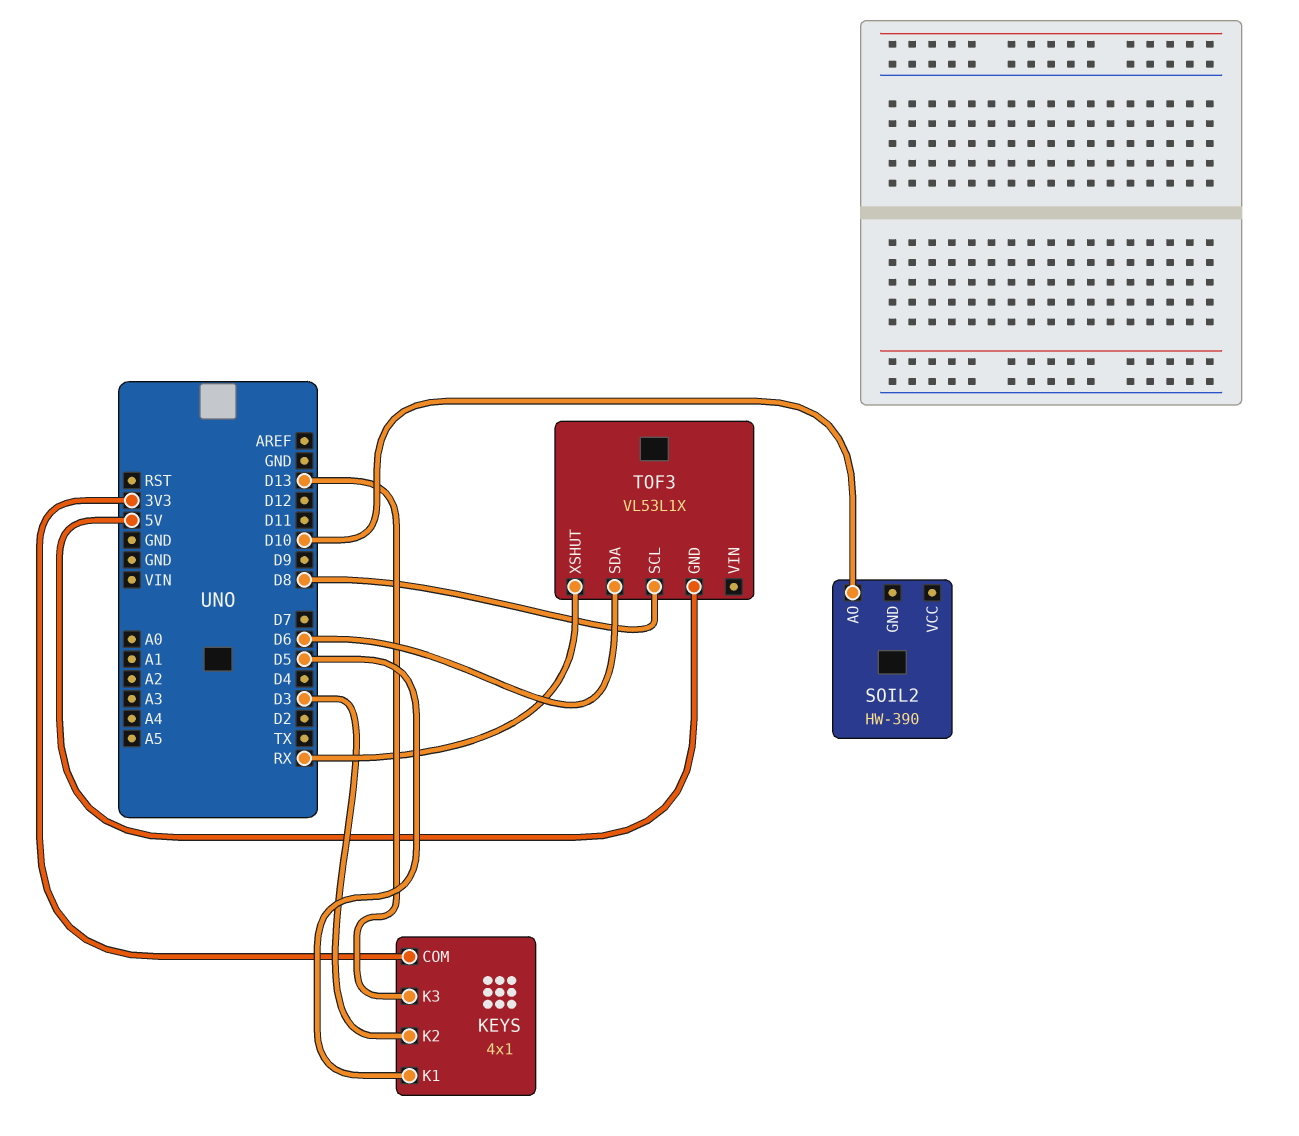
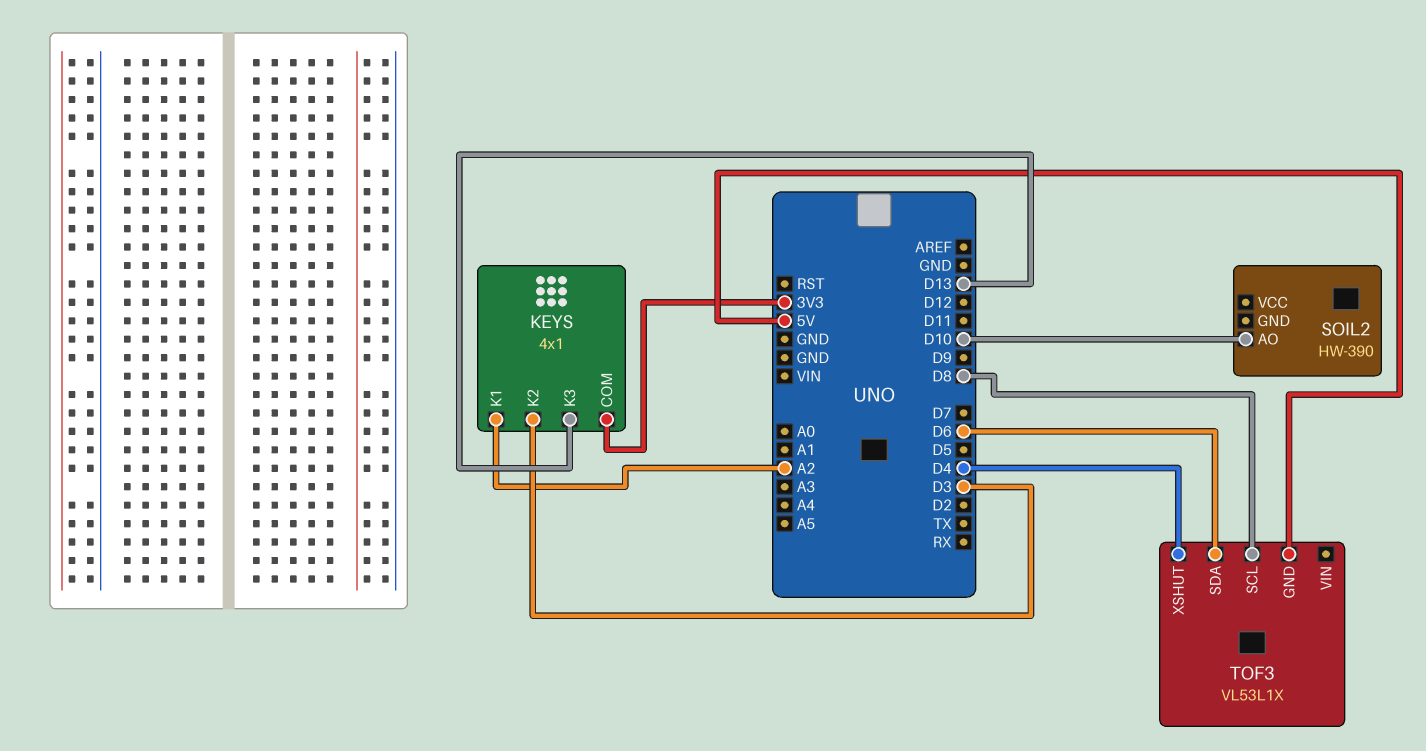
KEYS pin K1: D5 -> A2
TOF3 pin XSHUT: RX -> D4

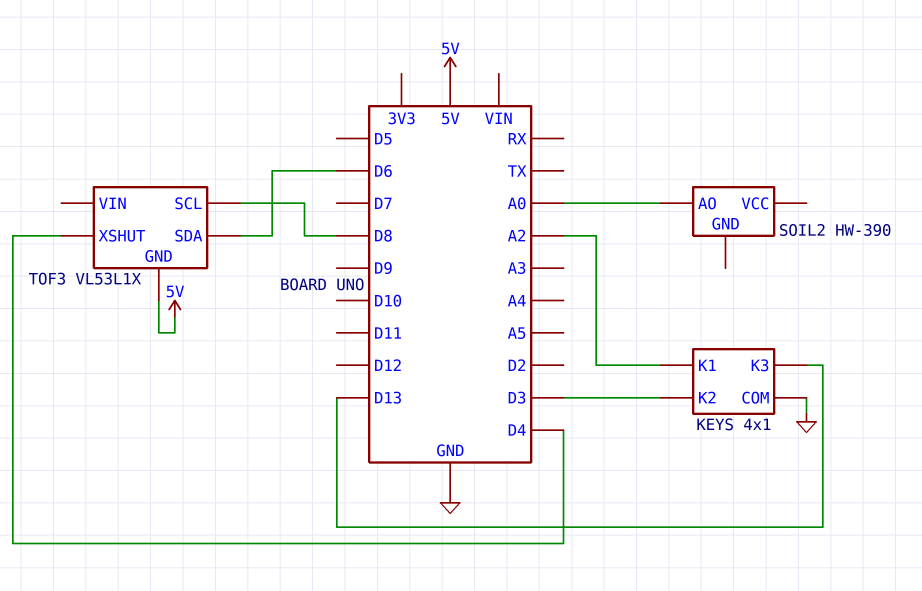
KEYS pin COM: 3V3 -> GND
SOIL2 pin AO: D10 -> A0

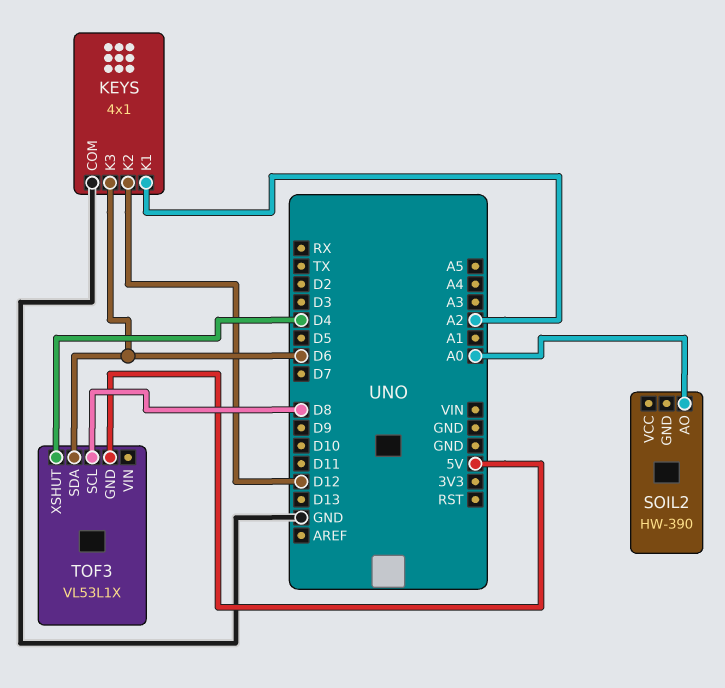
KEYS pin K2: D3 -> D12
KEYS pin K3: D13 -> D6

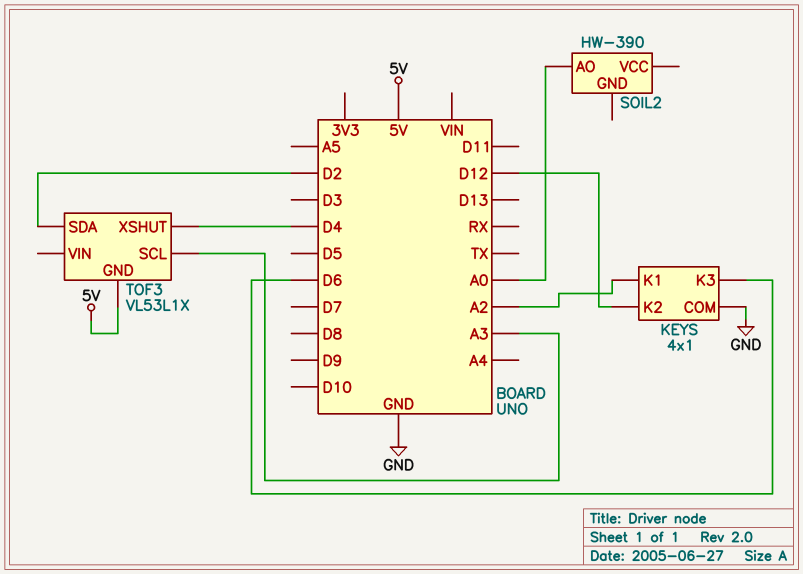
TOF3 pin SCL: D8 -> A3
TOF3 pin SDA: D6 -> D2

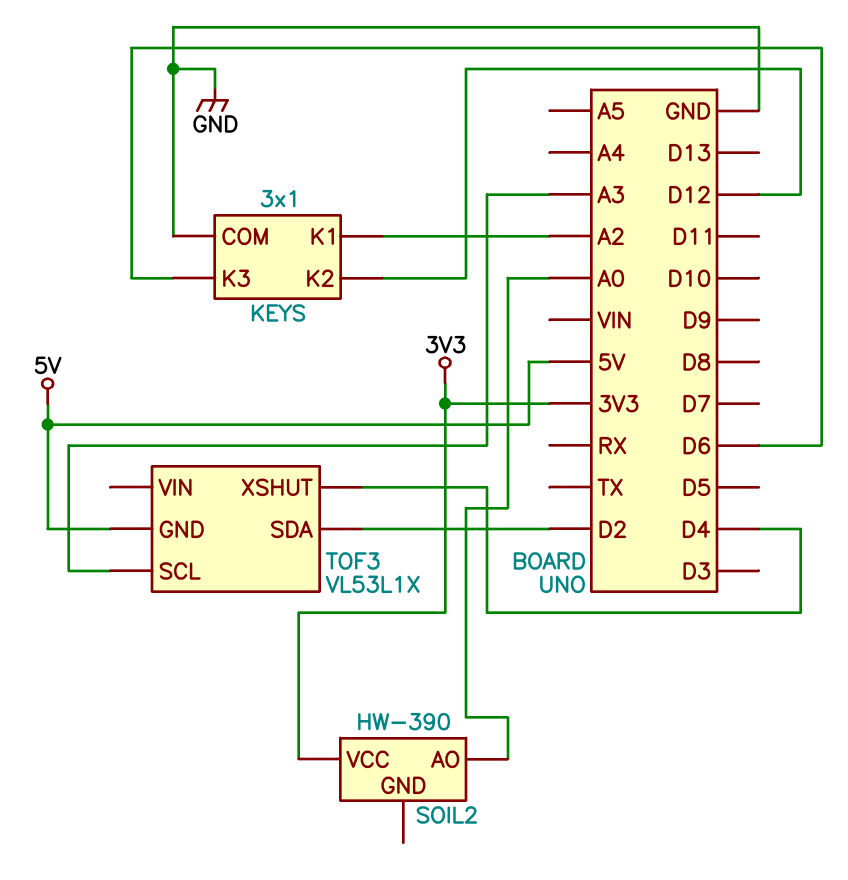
KEYS: 4x1 -> 3x1
SOIL2 pin VCC: none -> 3V3

